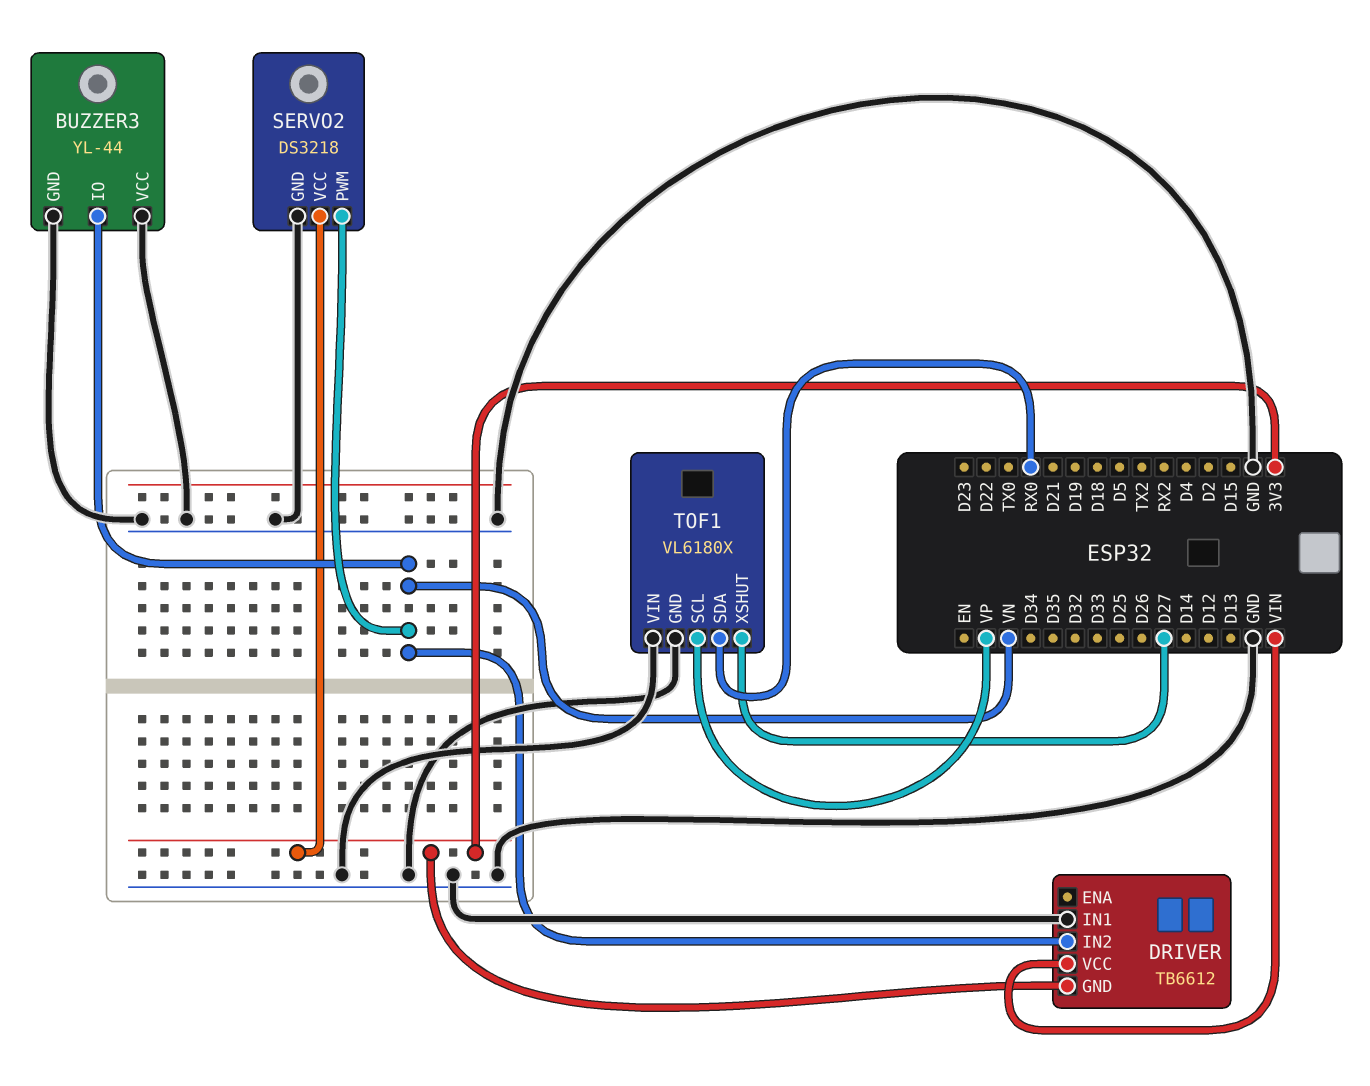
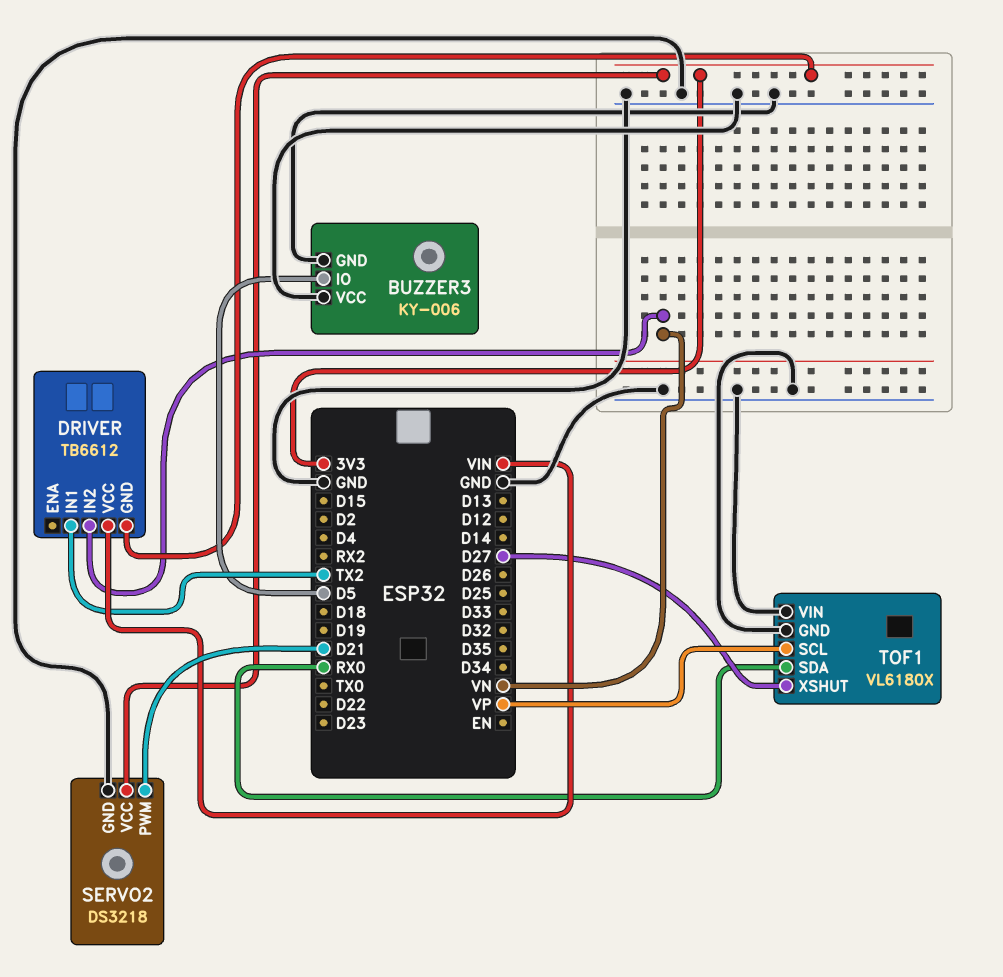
BUZZER3: YL-44 -> KY-006
BUZZER3 pin IO: VN -> D5
DRIVER pin IN1: GND -> TX2
SERVO2 pin PWM: VN -> D21

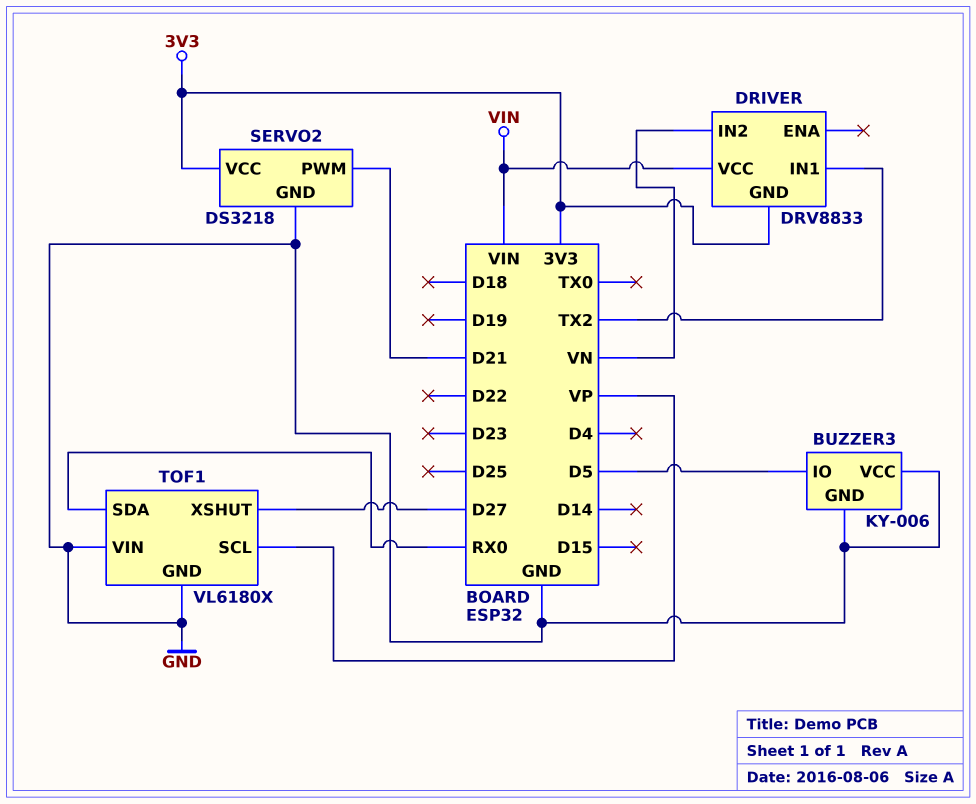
DRIVER: TB6612 -> DRV8833

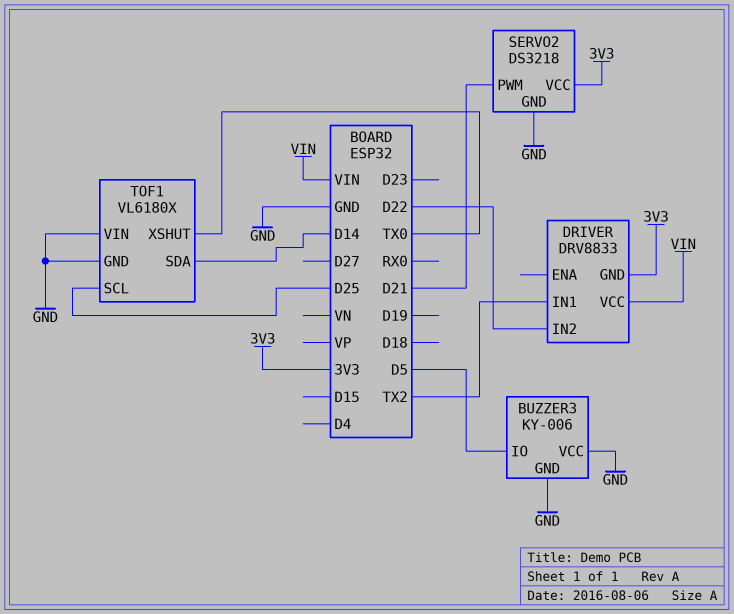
DRIVER pin IN2: VN -> D22
TOF1 pin SCL: VP -> D25
TOF1 pin SDA: RX0 -> D14
TOF1 pin XSHUT: D27 -> TX0

